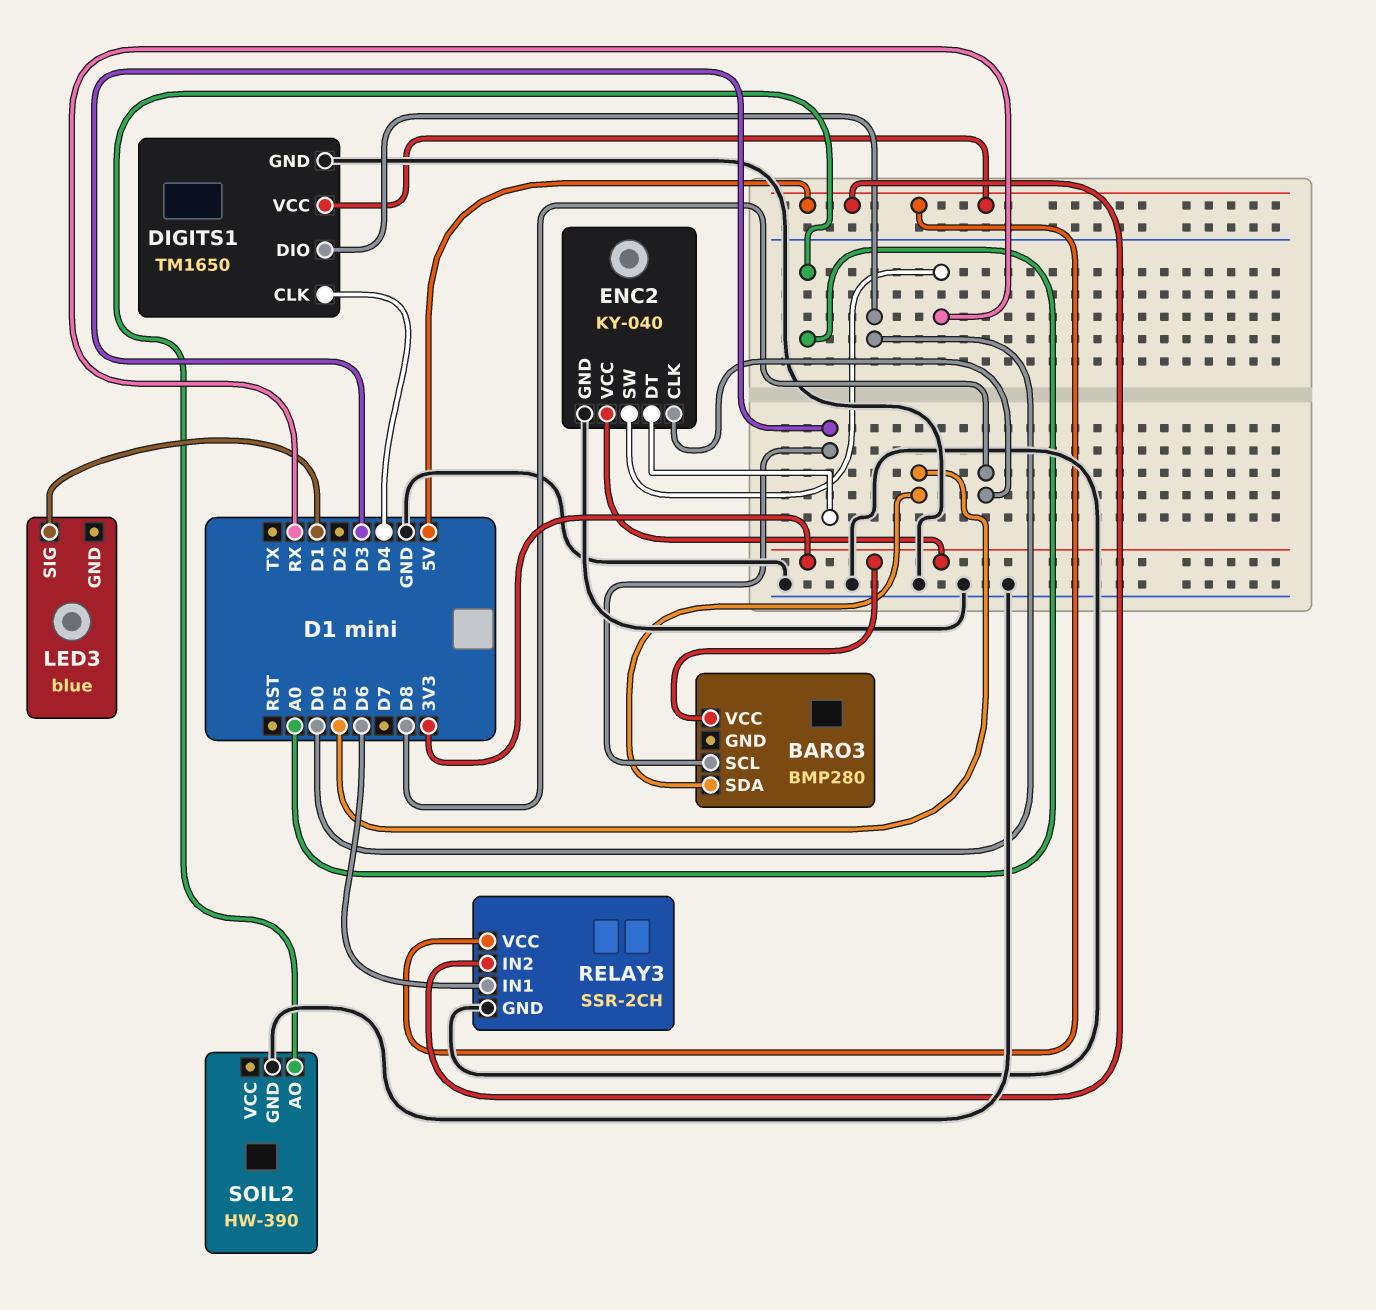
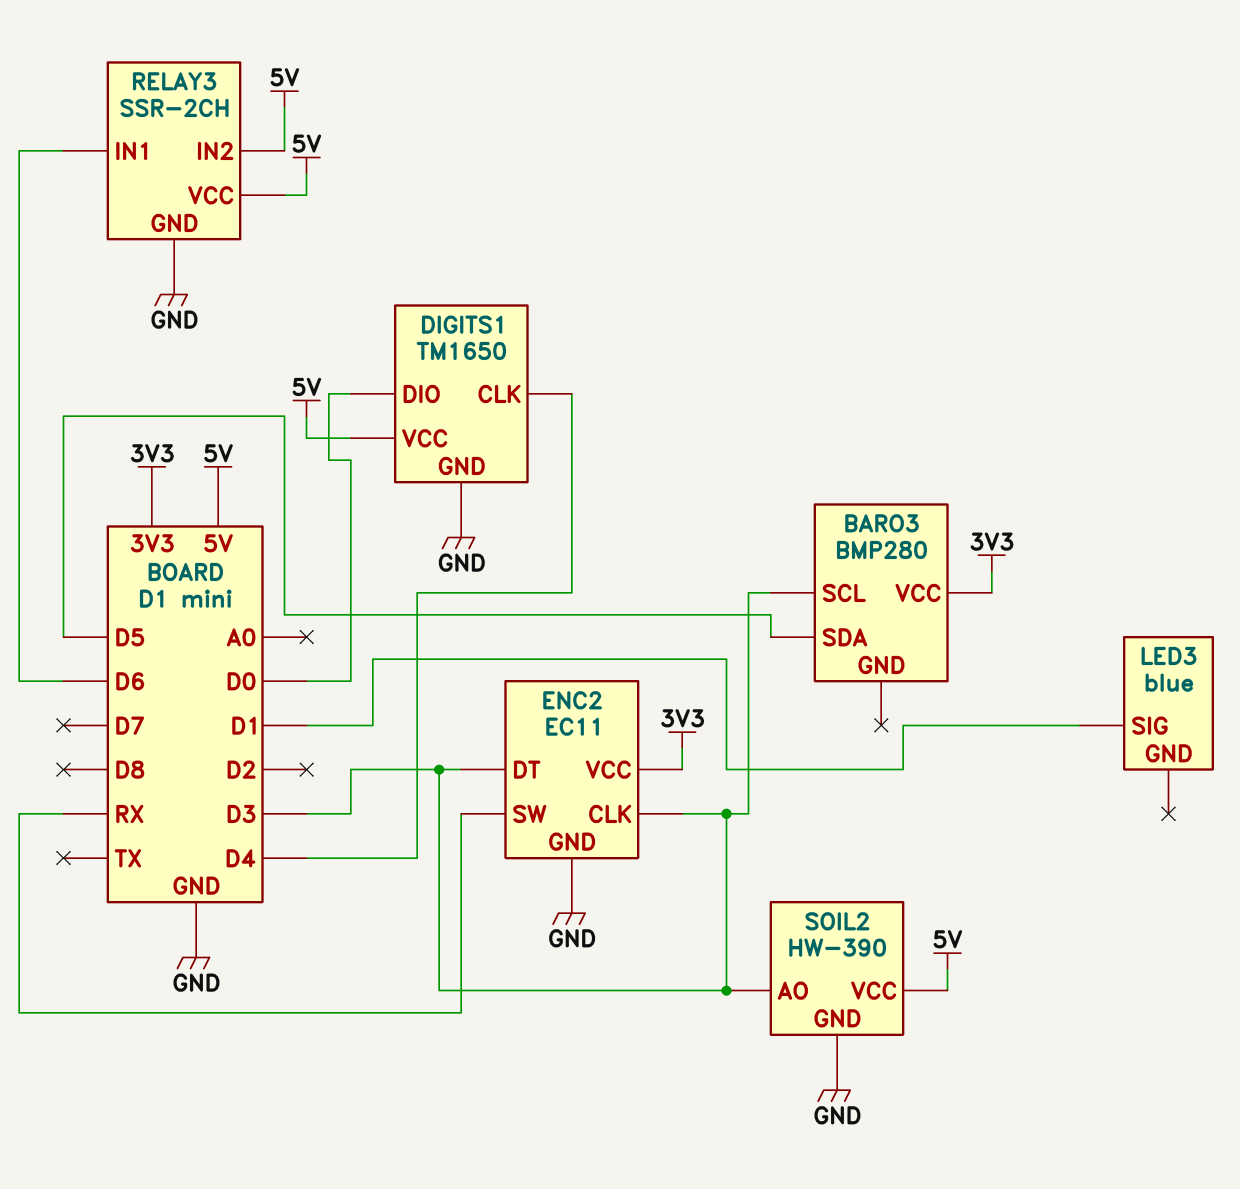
ENC2: KY-040 -> EC11
ENC2 pin CLK: D8 -> D3
SOIL2 pin AO: A0 -> D3
SOIL2 pin VCC: none -> 5V

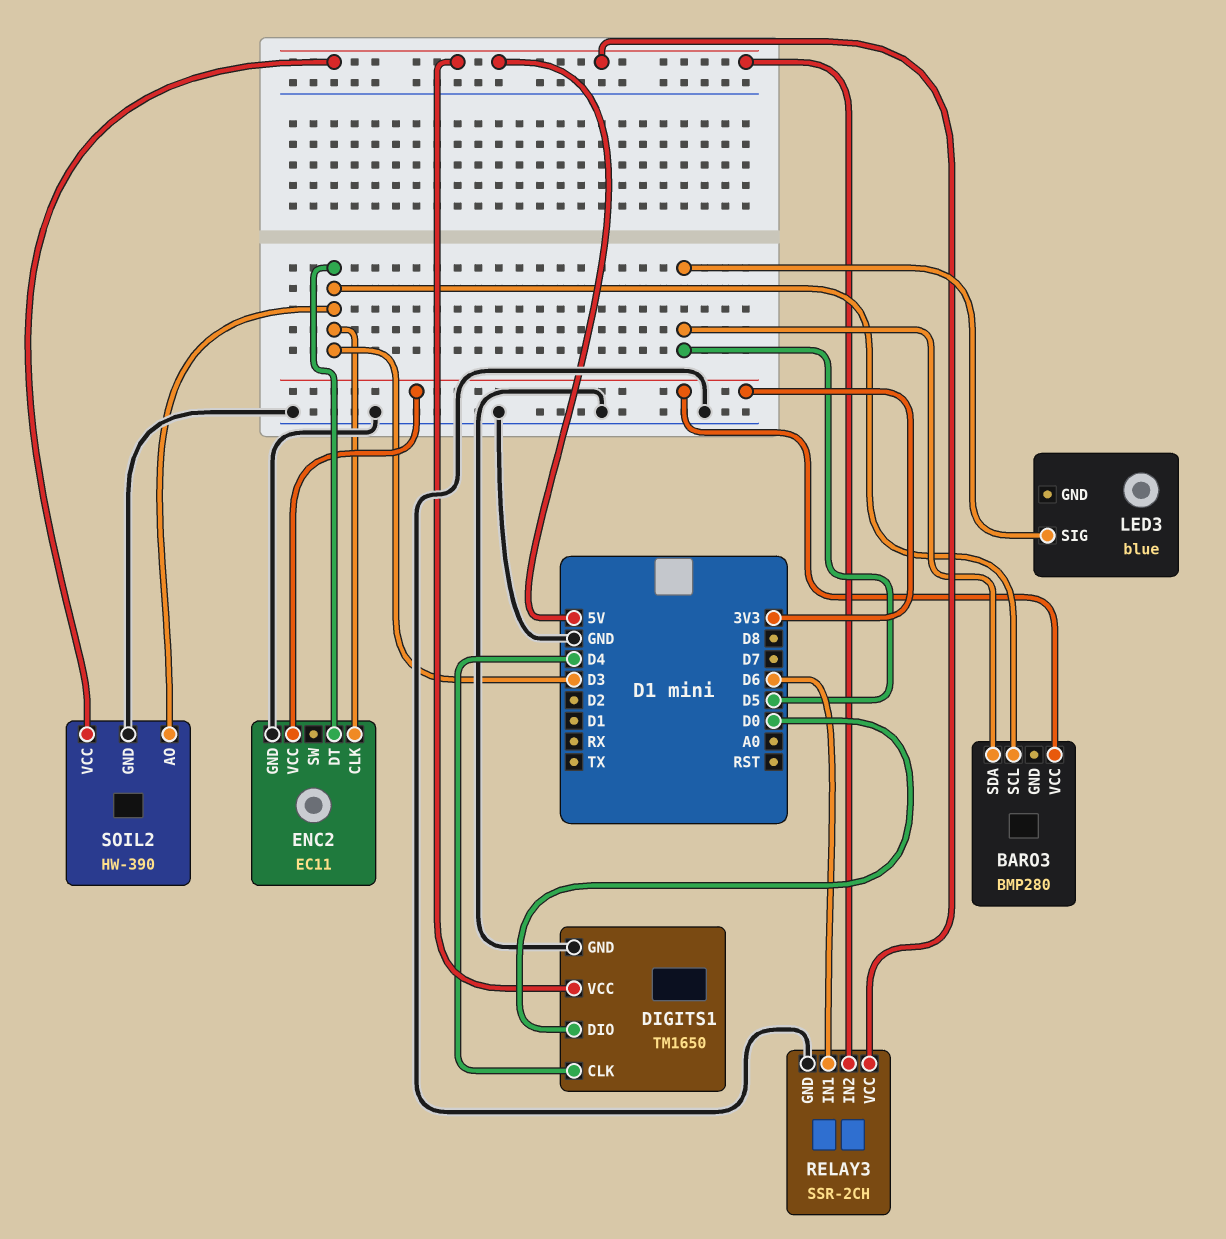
ENC2 pin SW: RX -> none
LED3 pin SIG: D1 -> D5

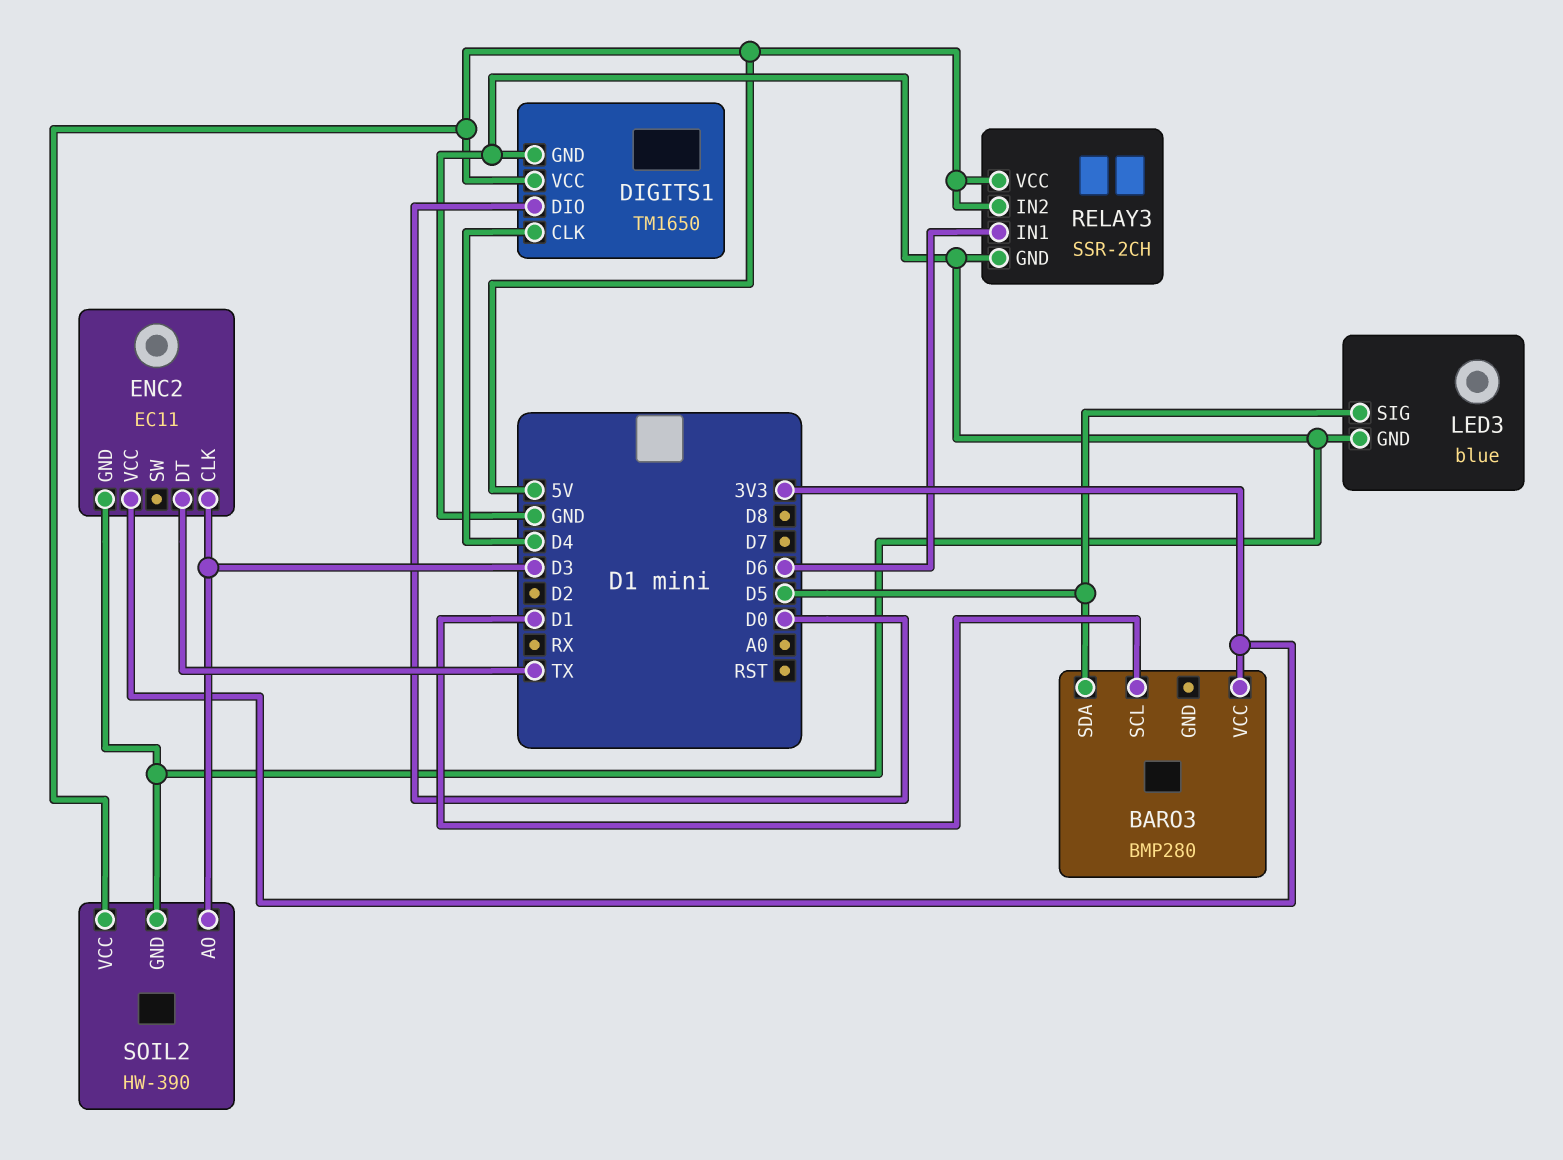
BARO3 pin SCL: D3 -> D1
ENC2 pin DT: D3 -> TX
LED3 pin GND: none -> GND

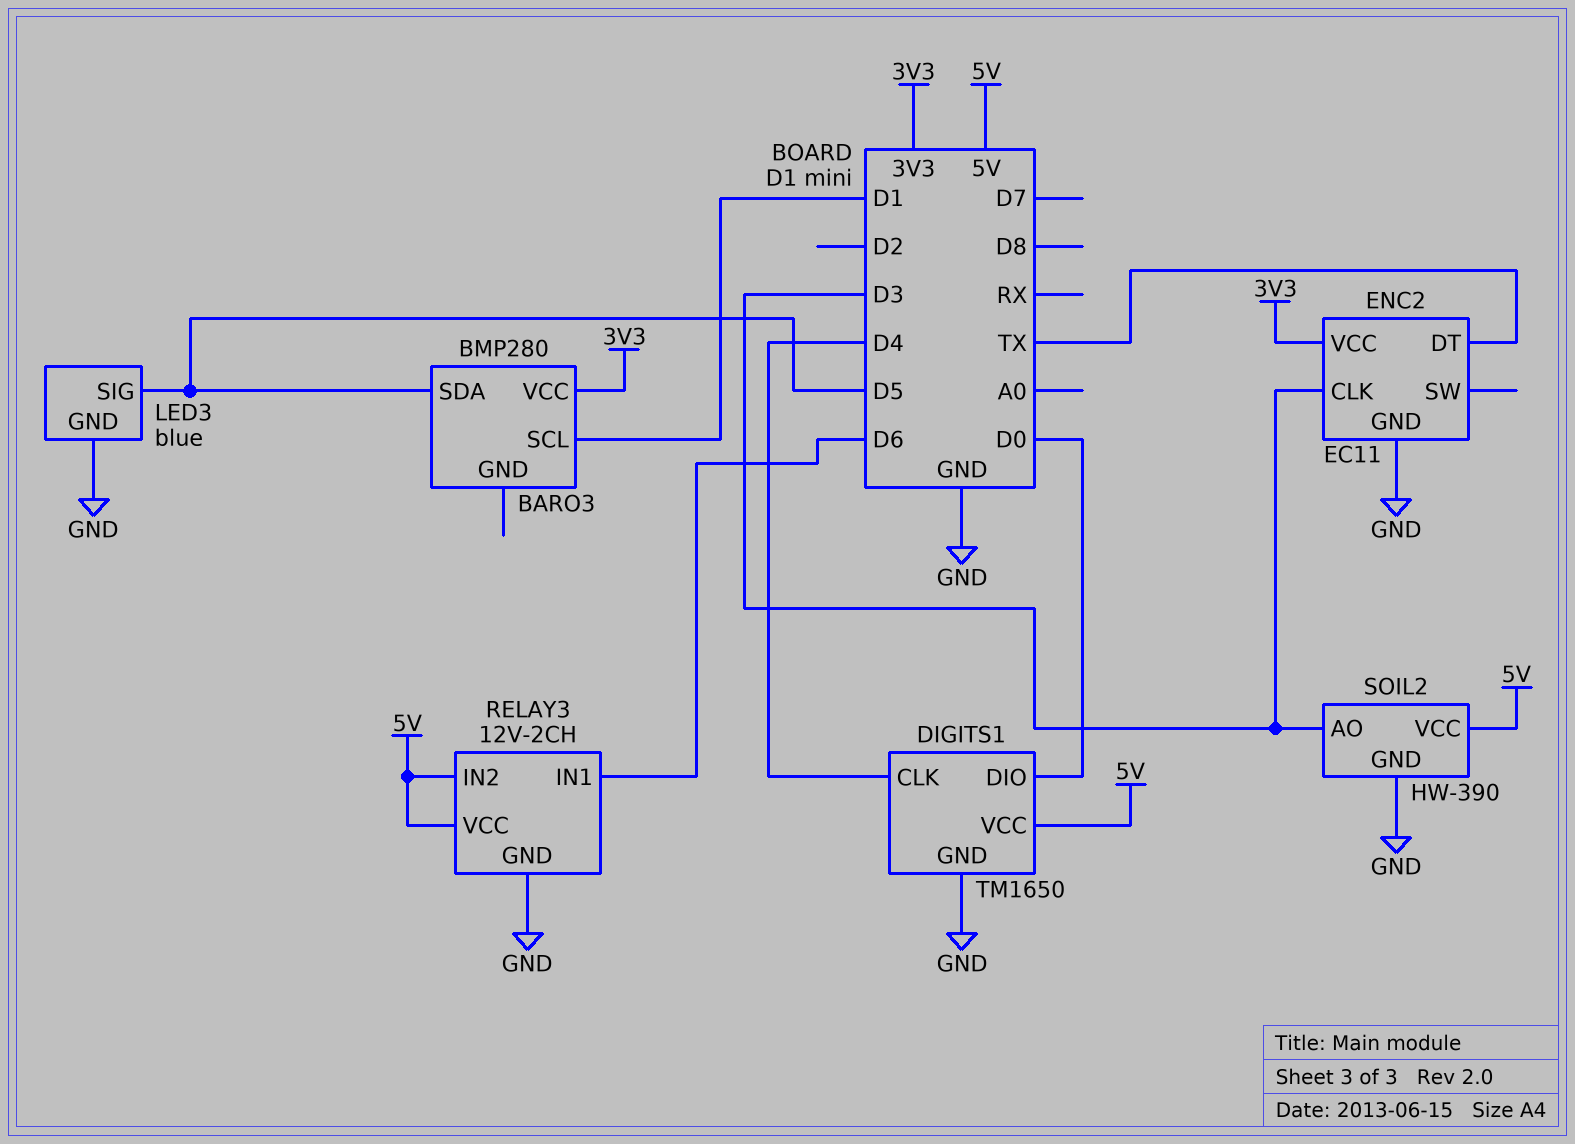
RELAY3: SSR-2CH -> 12V-2CH

